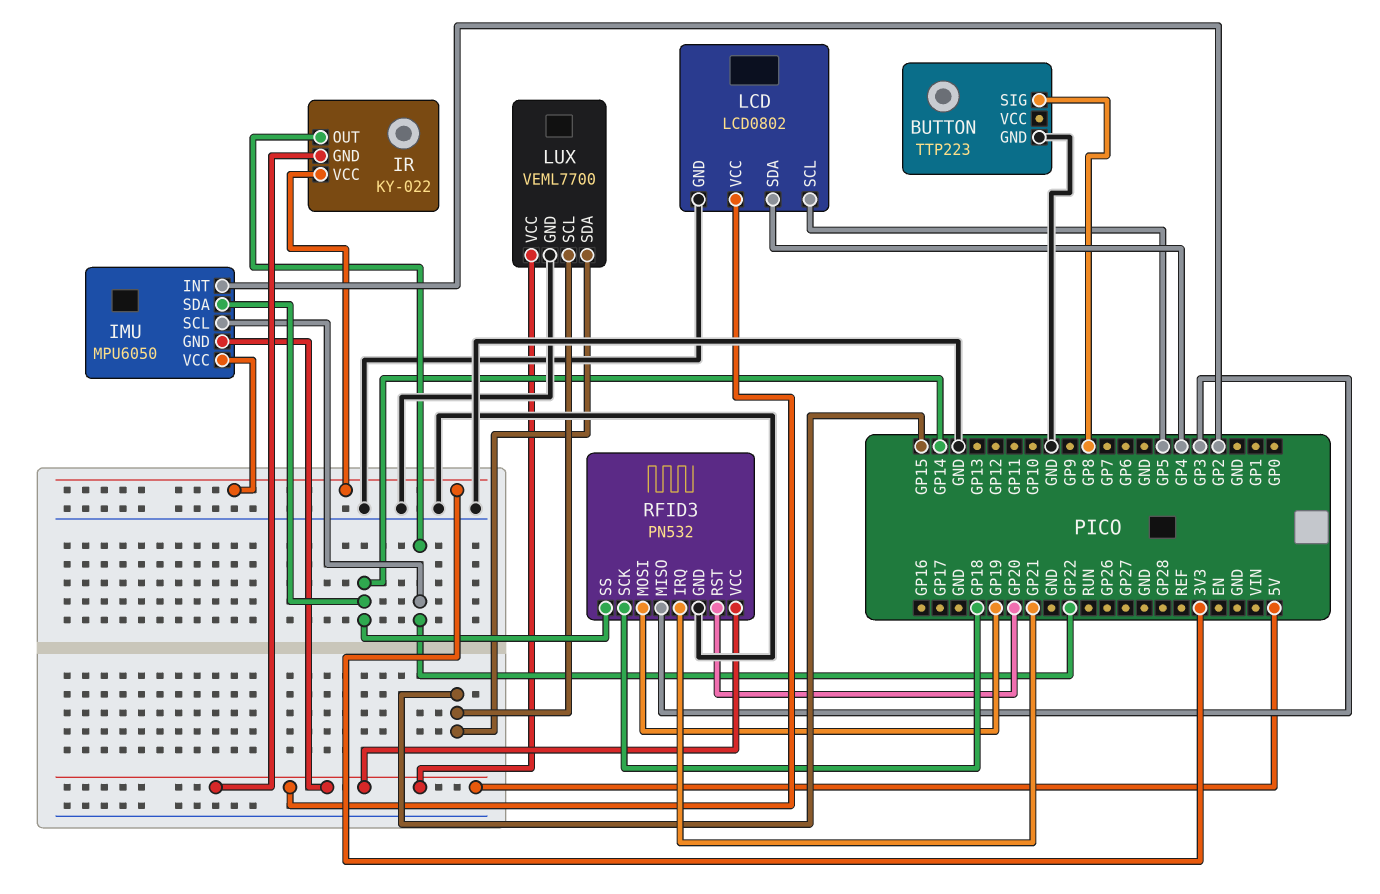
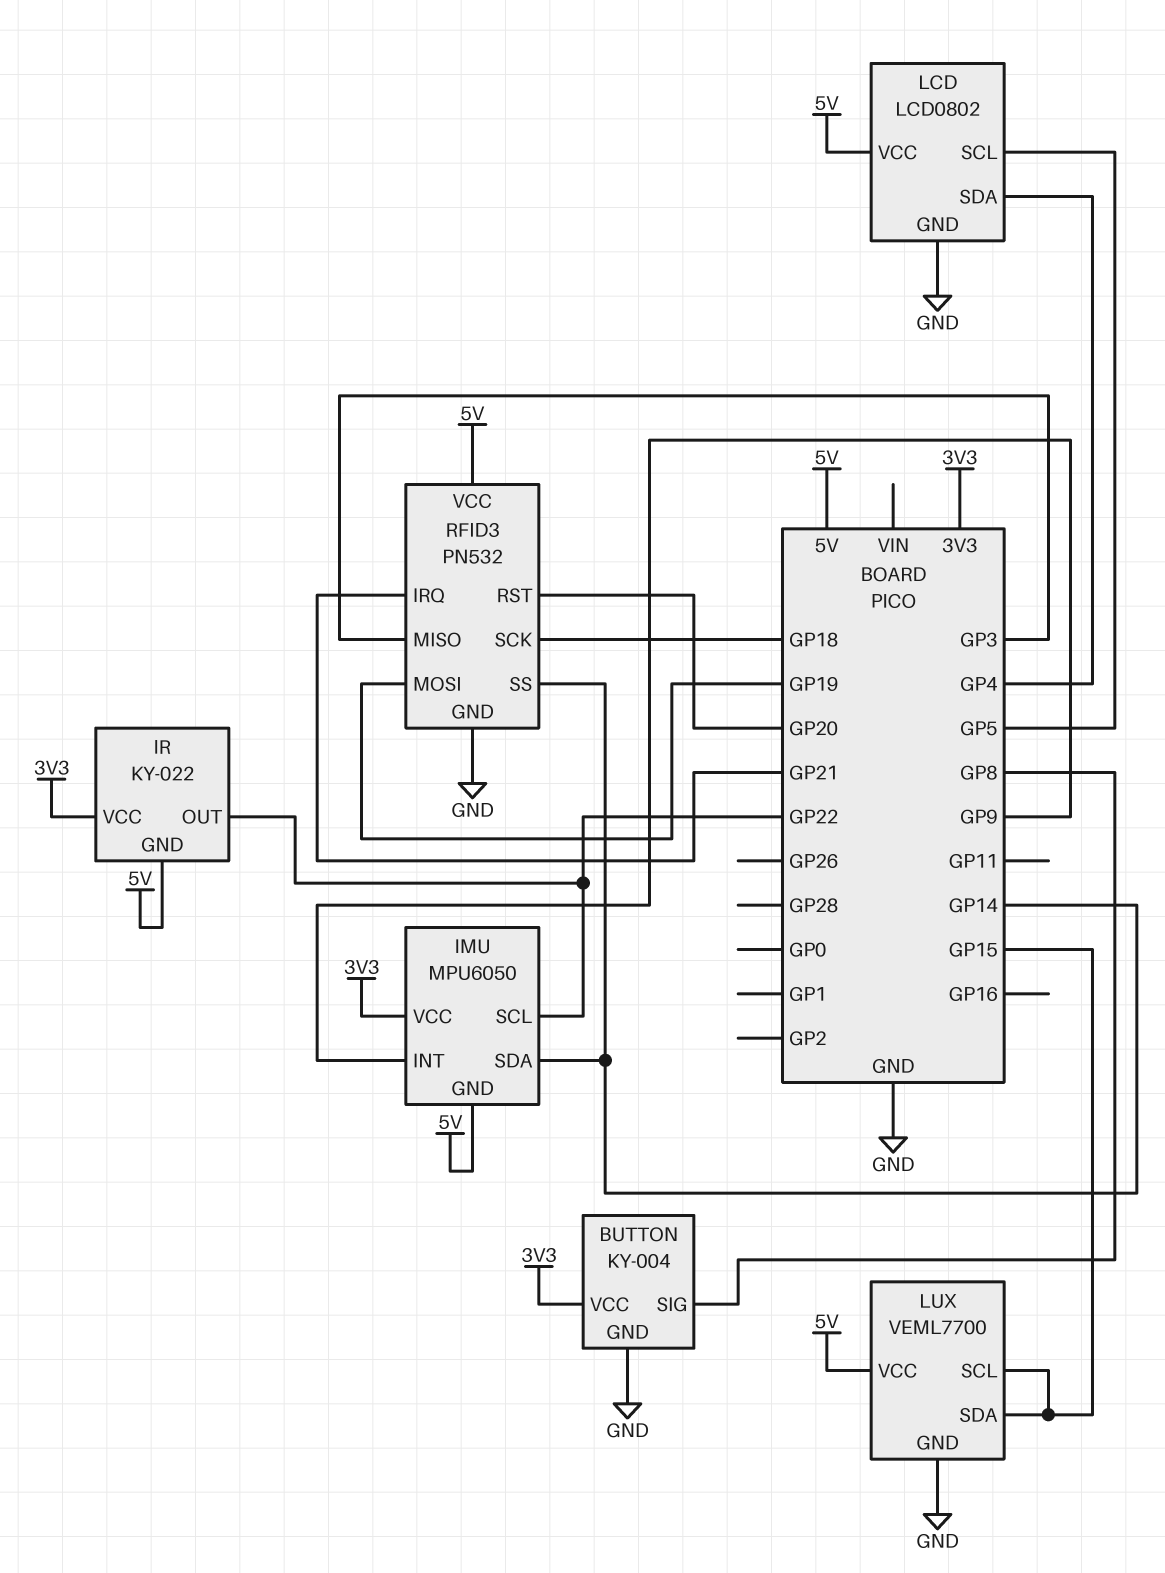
BUTTON: TTP223 -> KY-004
BUTTON pin VCC: none -> 3V3
IMU pin INT: GP2 -> GP9

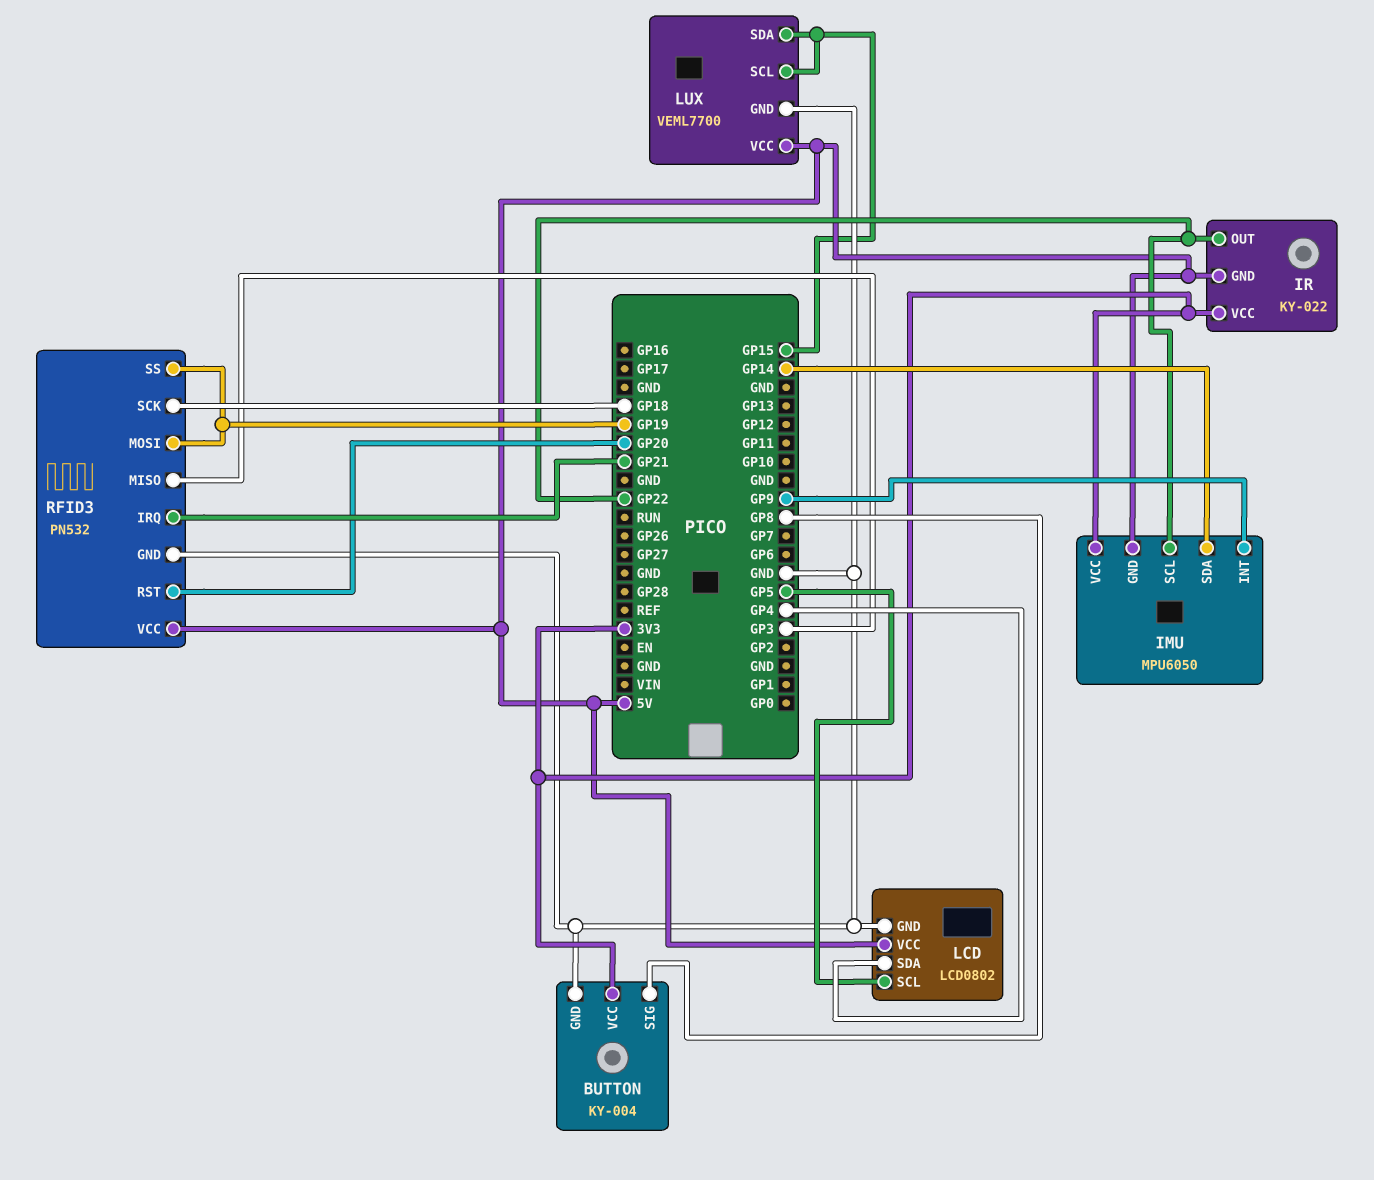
RFID3 pin SS: GP14 -> GP19

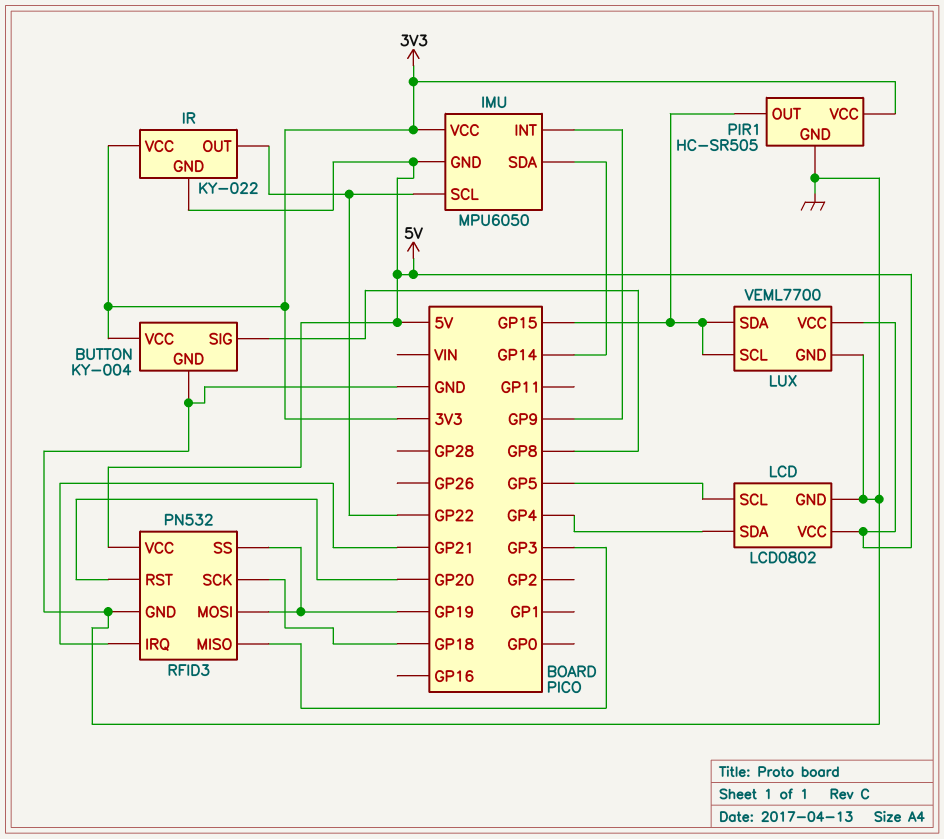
PIR1: none -> HC-SR505
PIR1 pin GND: none -> GND
PIR1 pin OUT: none -> GP15
PIR1 pin VCC: none -> 3V3

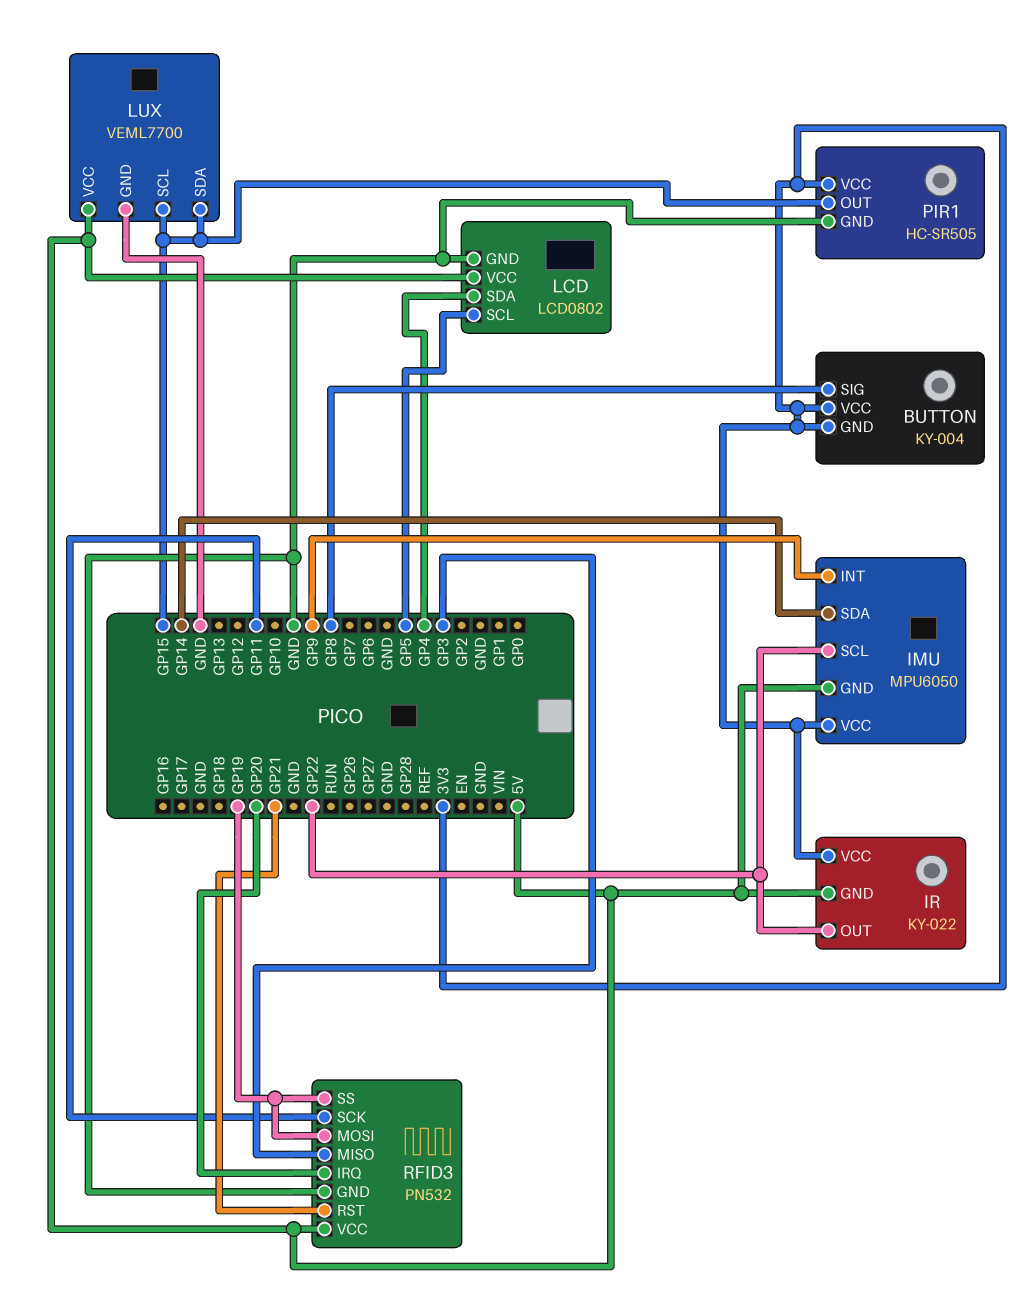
BUTTON pin GND: GND -> 3V3
RFID3 pin IRQ: GP21 -> GP20
RFID3 pin RST: GP20 -> GP21
RFID3 pin SCK: GP18 -> GP11

